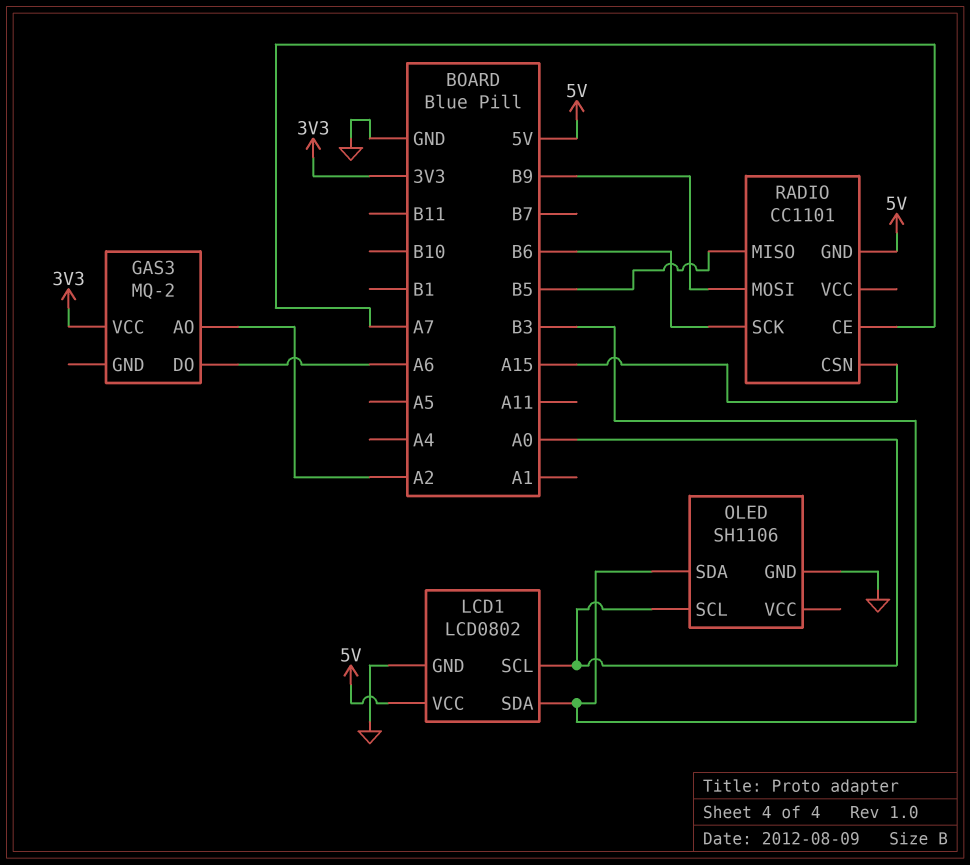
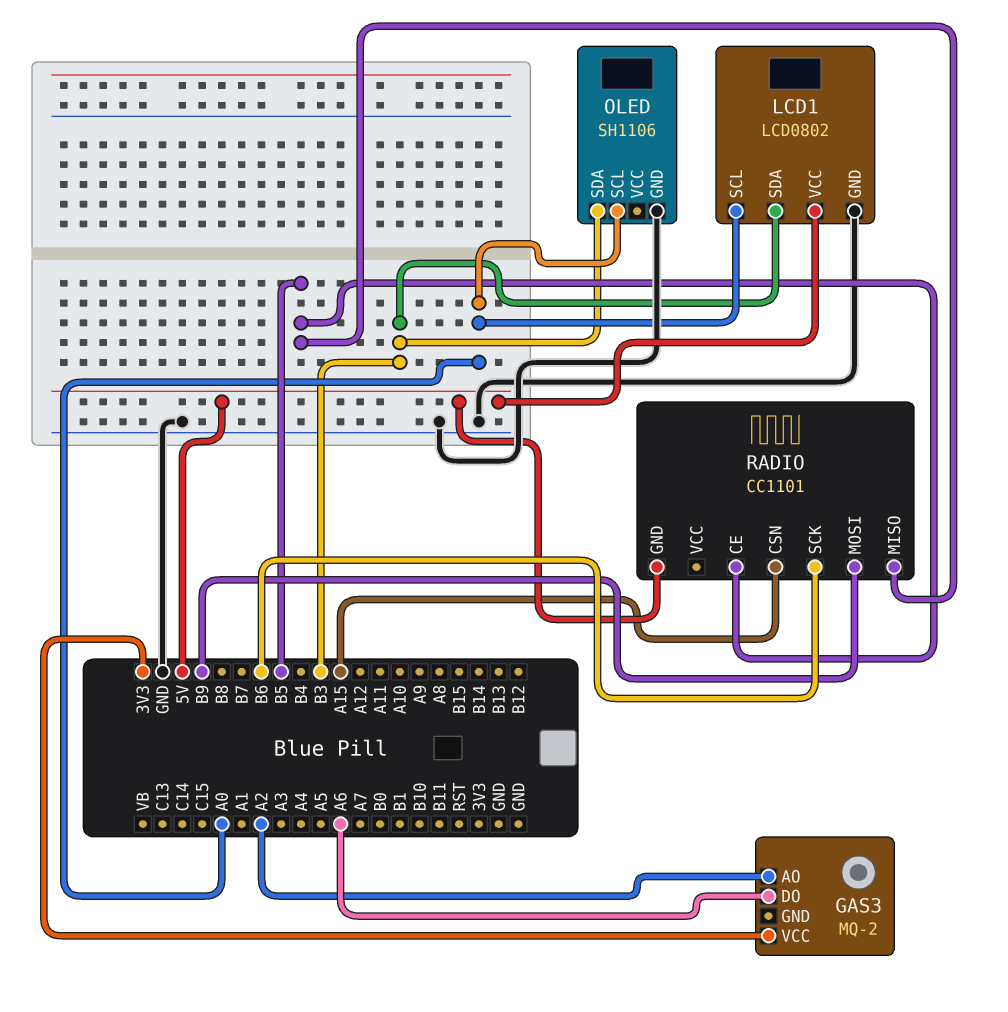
RADIO pin CE: A7 -> B5

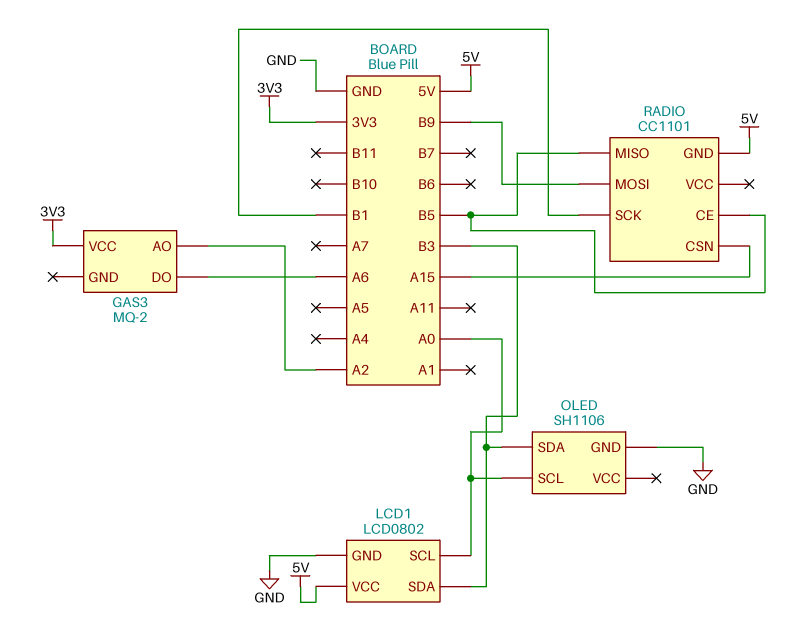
RADIO pin SCK: B6 -> B1

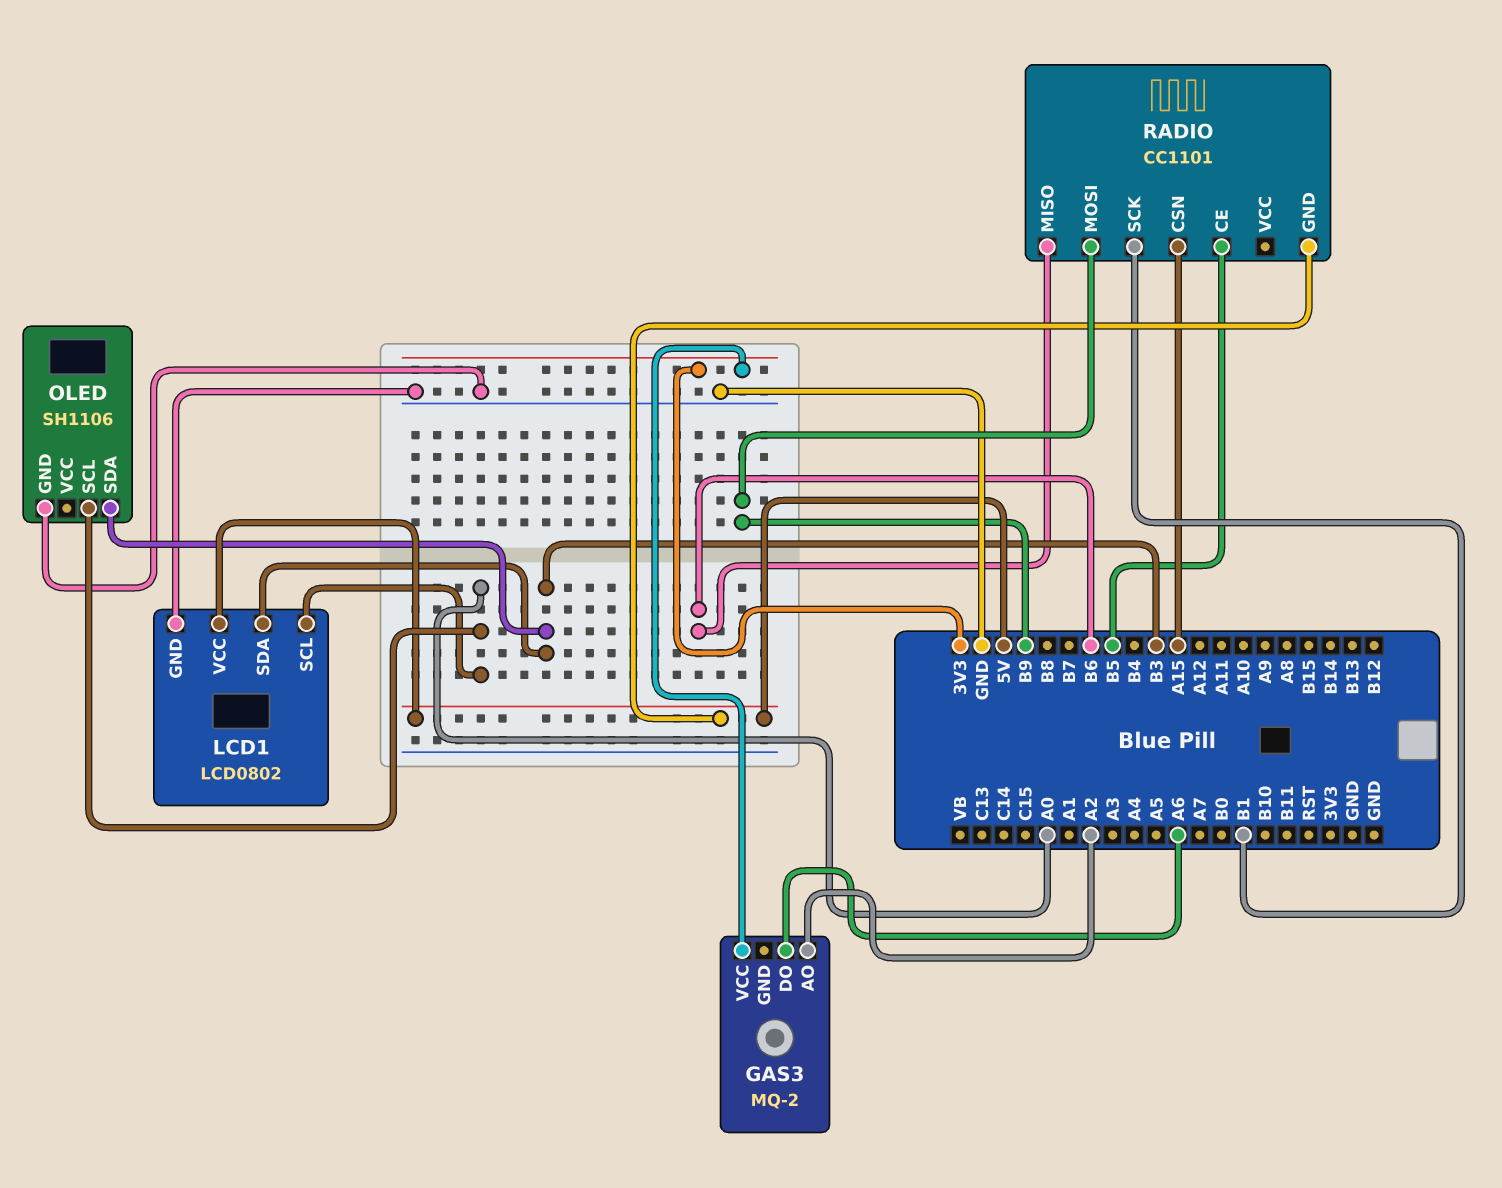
RADIO pin MISO: B5 -> B6

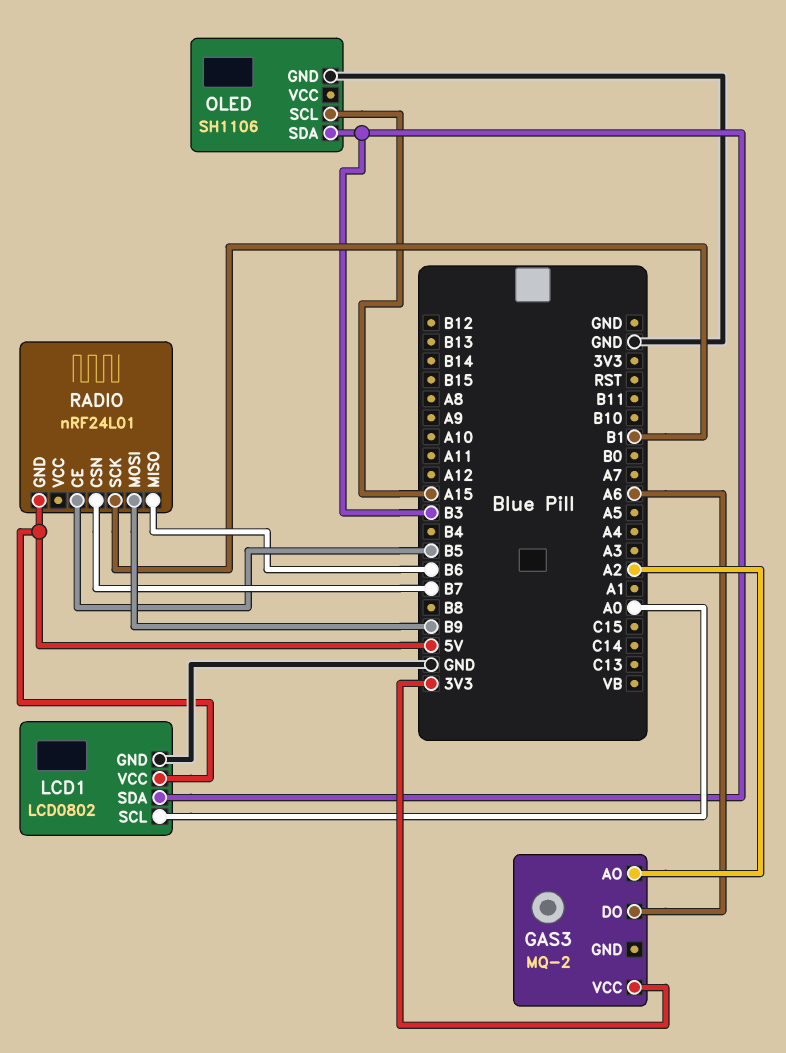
OLED pin SCL: A0 -> A15
RADIO: CC1101 -> nRF24L01
RADIO pin CSN: A15 -> B7

